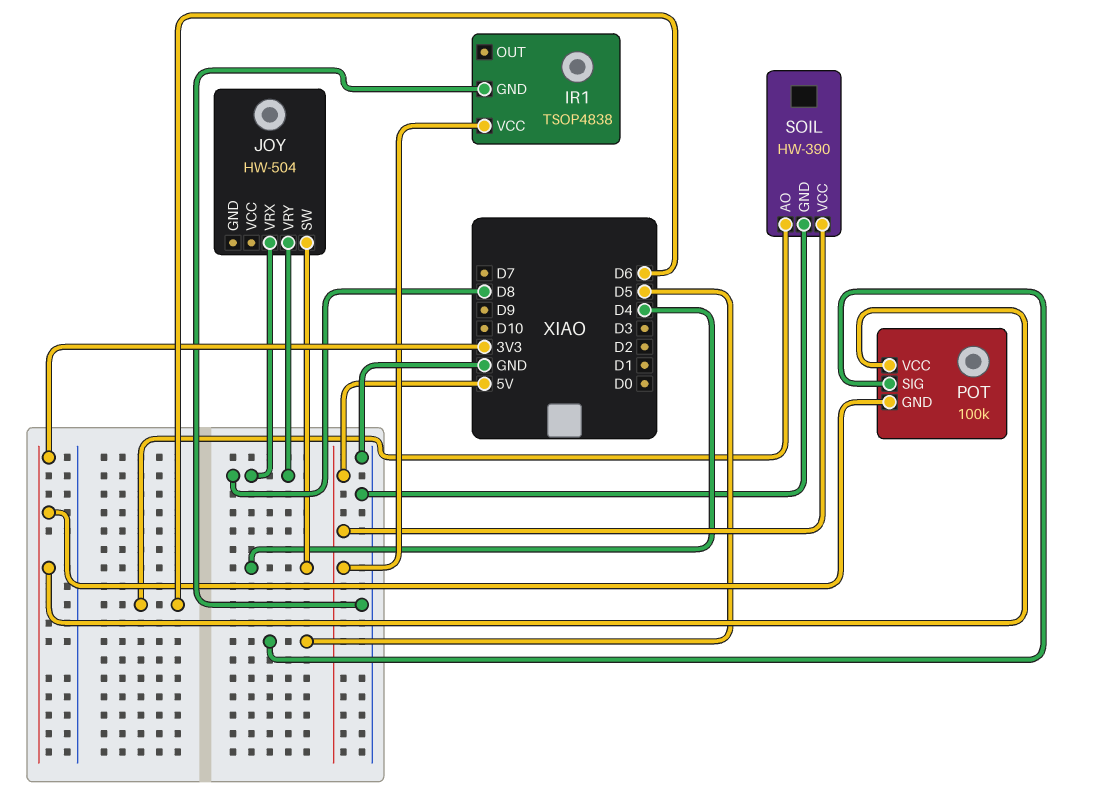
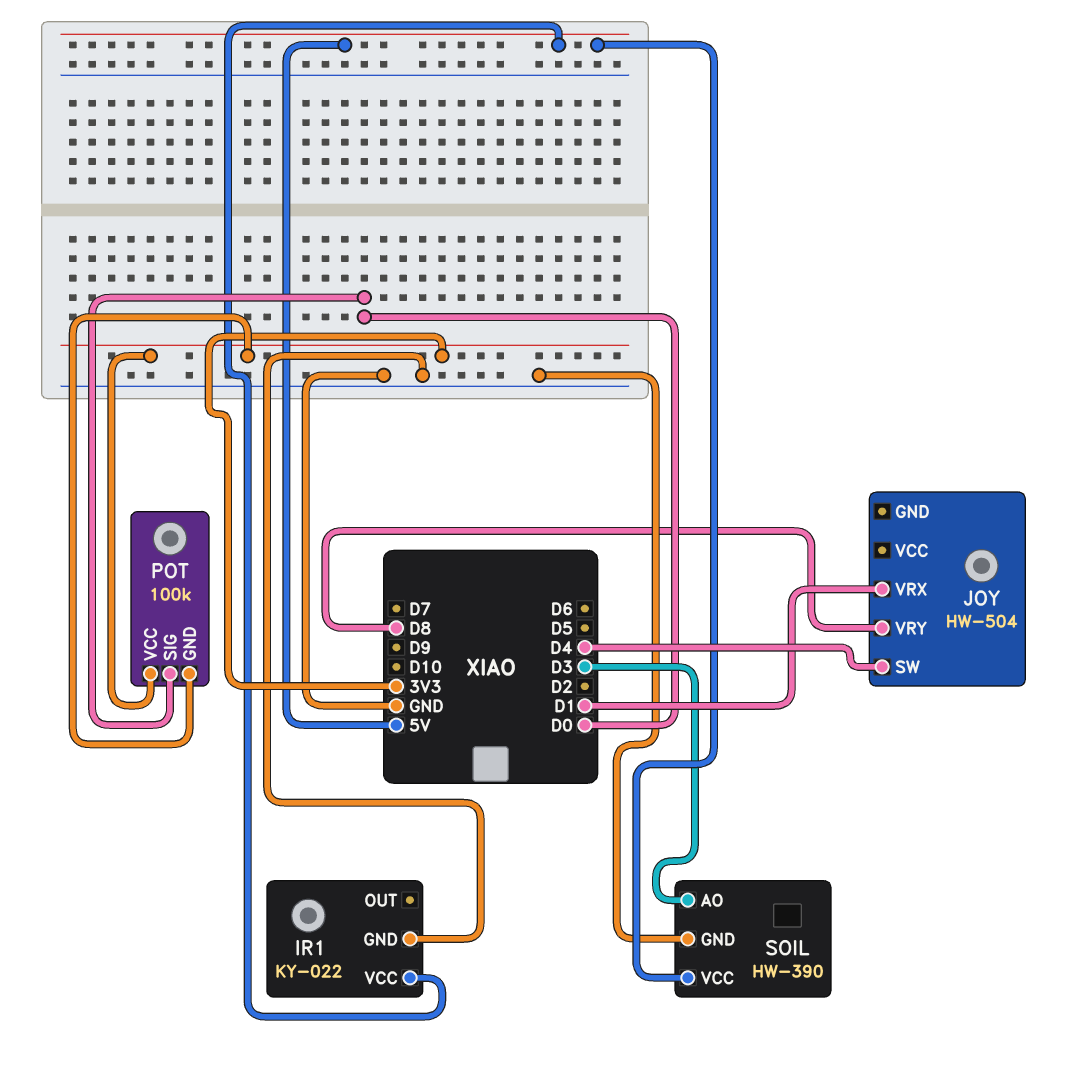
IR1: TSOP4838 -> KY-022
JOY pin VRX: D8 -> D1
POT pin SIG: D5 -> D0
SOIL pin AO: D6 -> D3

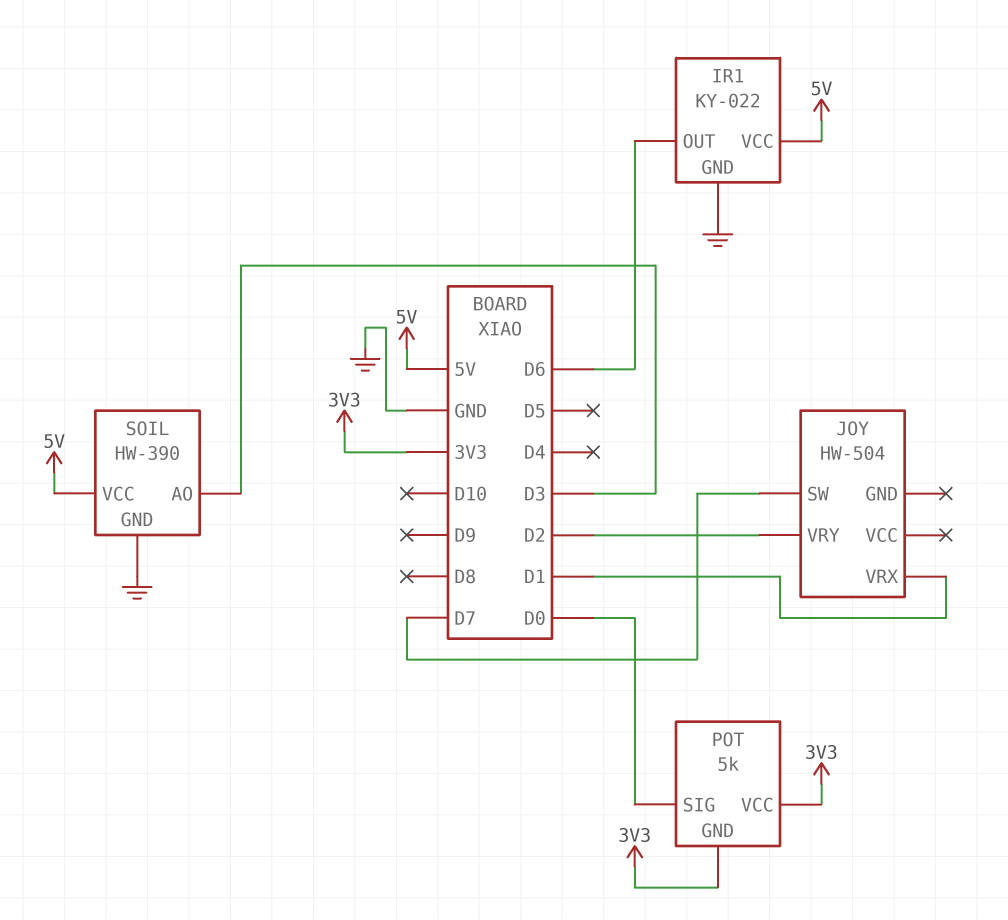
IR1 pin OUT: none -> D6
JOY pin SW: D4 -> D7
JOY pin VRY: D8 -> D2
POT: 100k -> 5k

